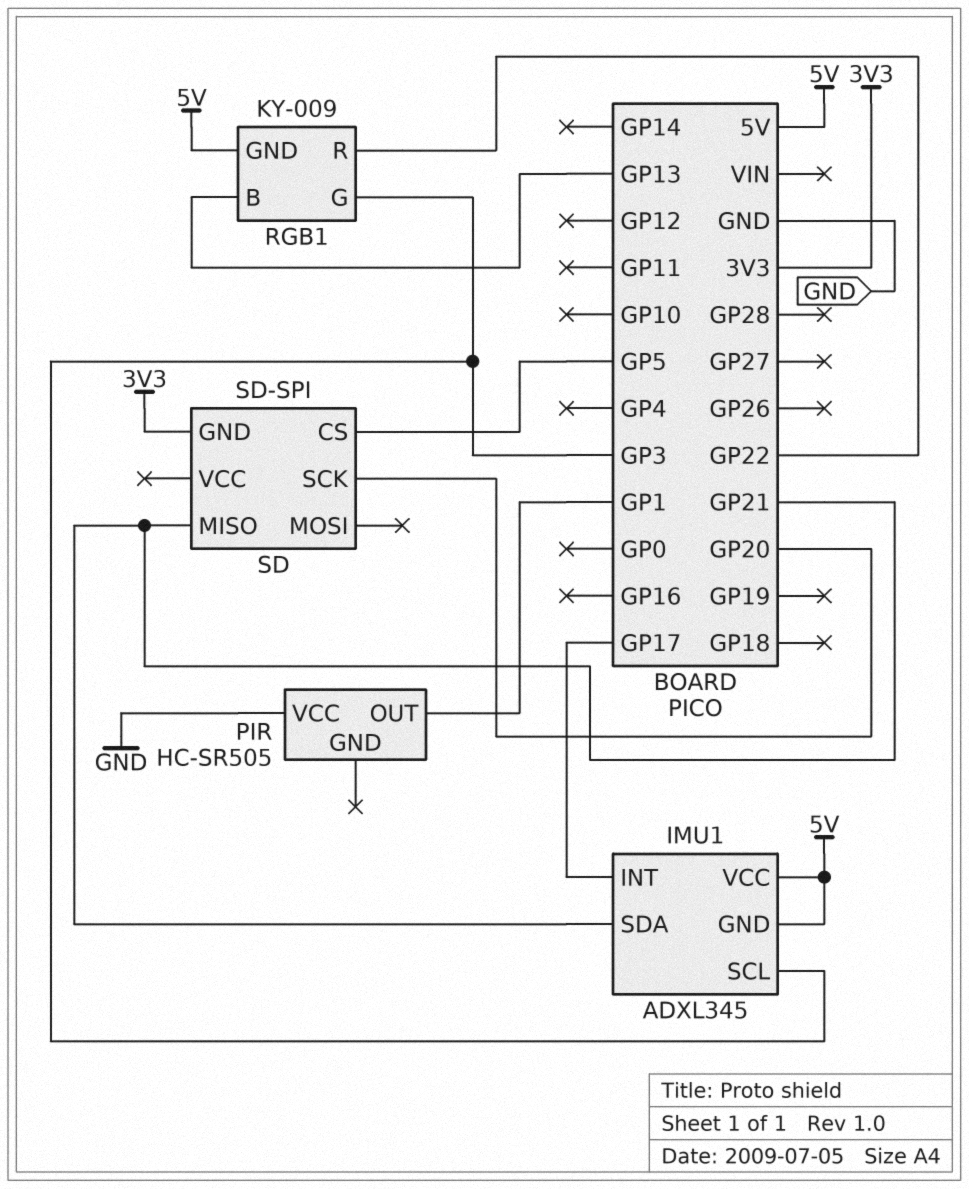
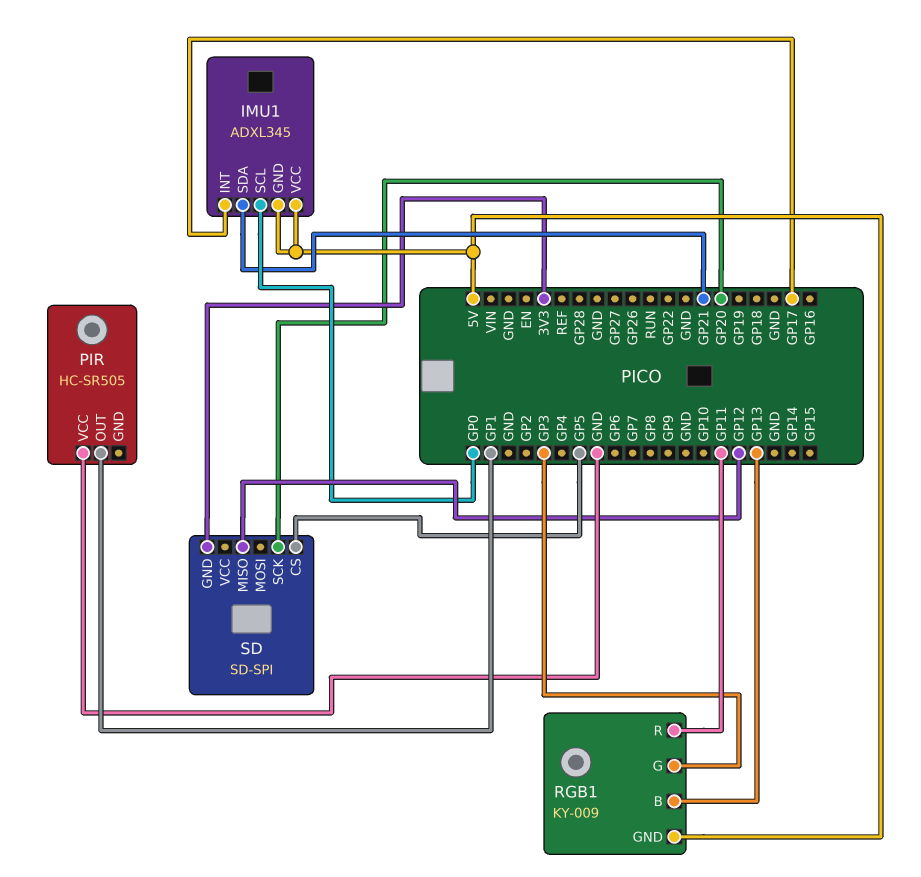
IMU1 pin SCL: GP3 -> GP0
RGB1 pin R: GP22 -> GP11
SD pin MISO: GP21 -> GP12

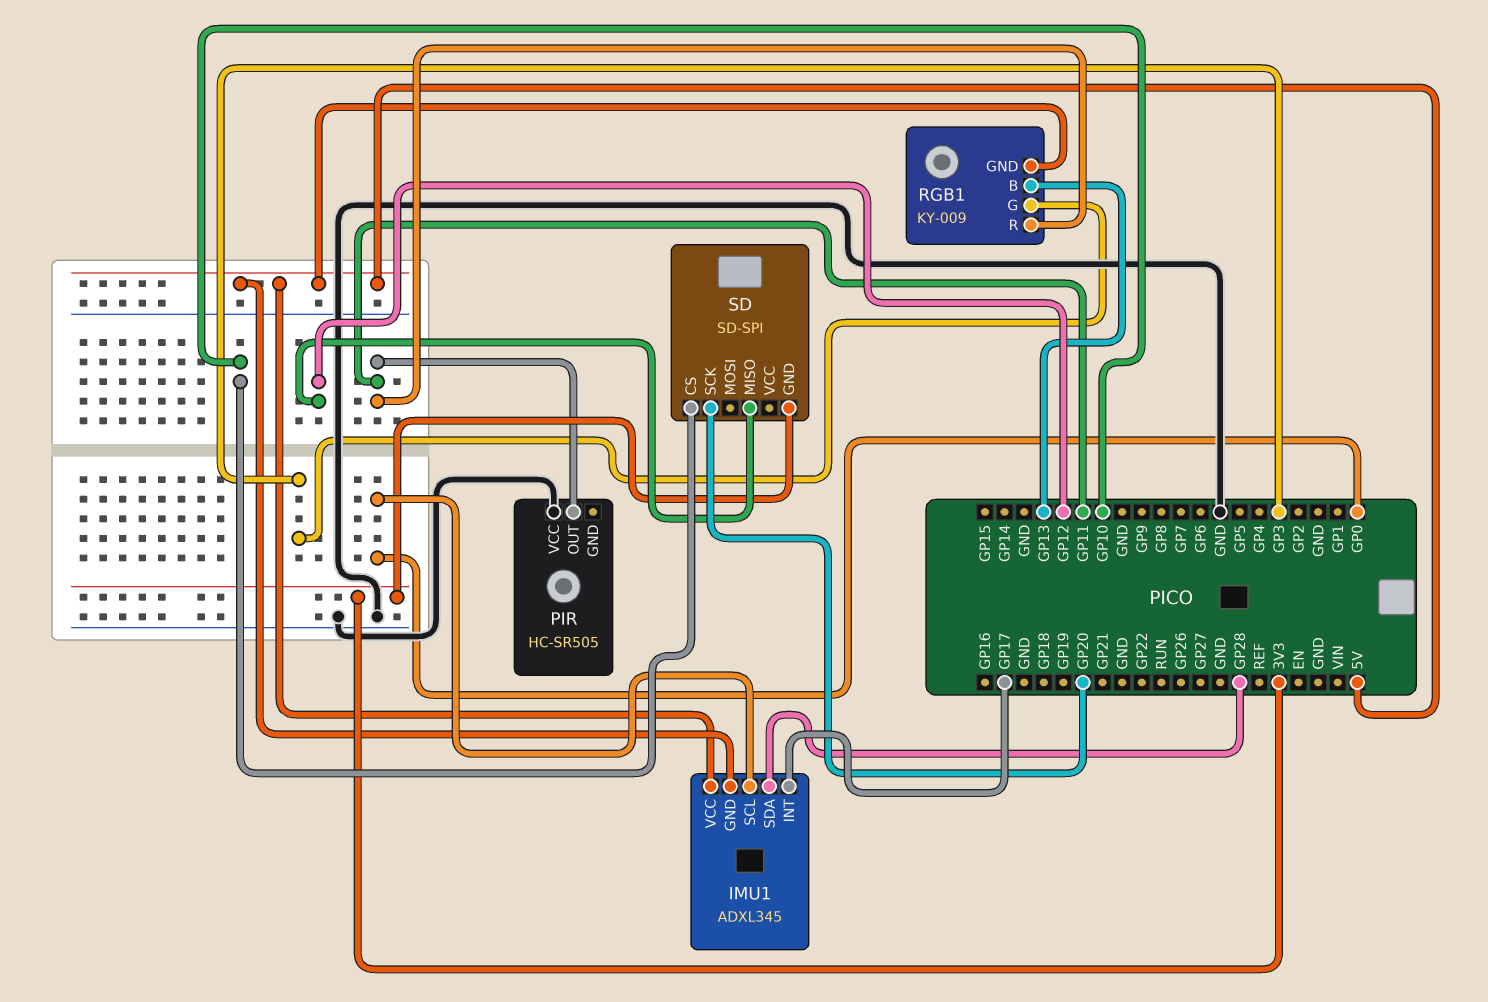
IMU1 pin SDA: GP21 -> GP28
PIR pin OUT: GP1 -> GP11
SD pin CS: GP5 -> GP10

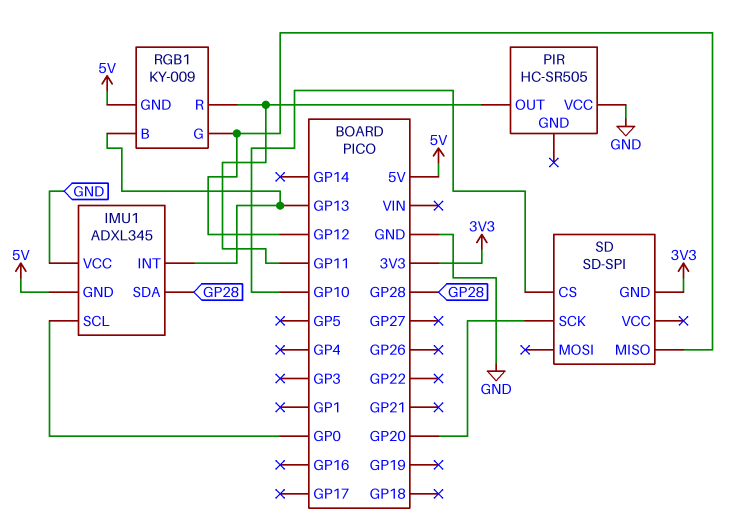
IMU1 pin INT: GP17 -> GP13
IMU1 pin VCC: 5V -> GND
RGB1 pin G: GP3 -> GP12

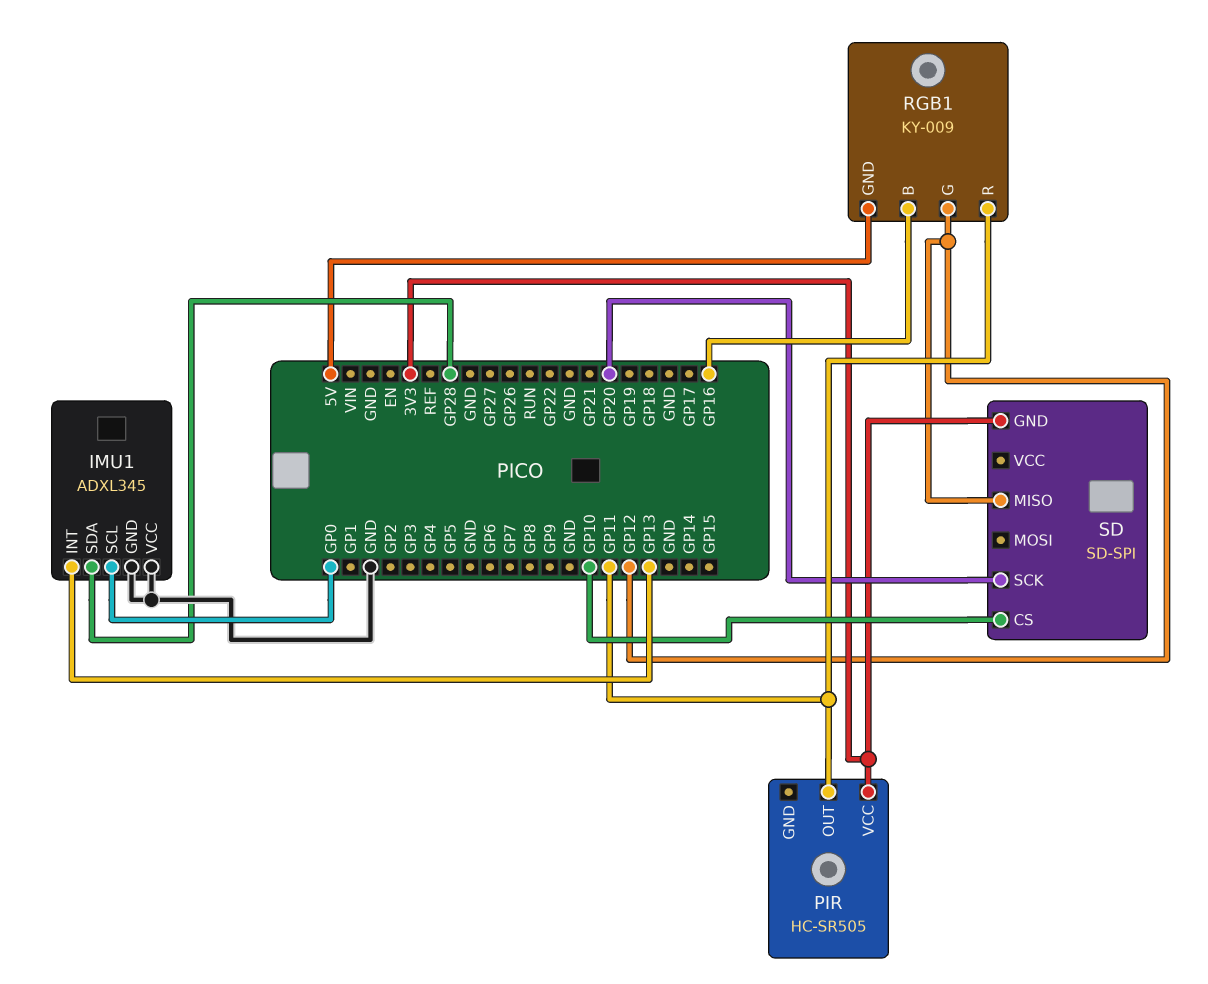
IMU1 pin GND: 5V -> GND
PIR pin VCC: GND -> 3V3
RGB1 pin B: GP13 -> GP16

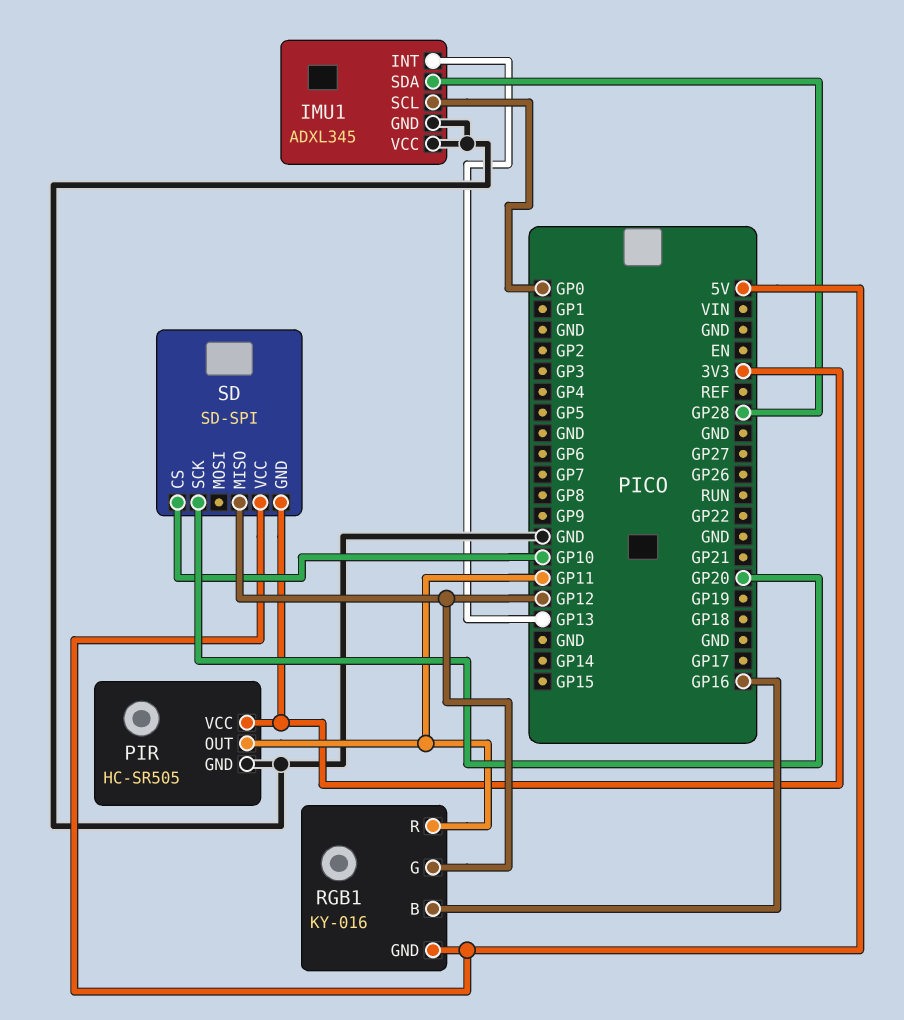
PIR pin GND: none -> GND
RGB1: KY-009 -> KY-016
SD pin VCC: none -> 5V

